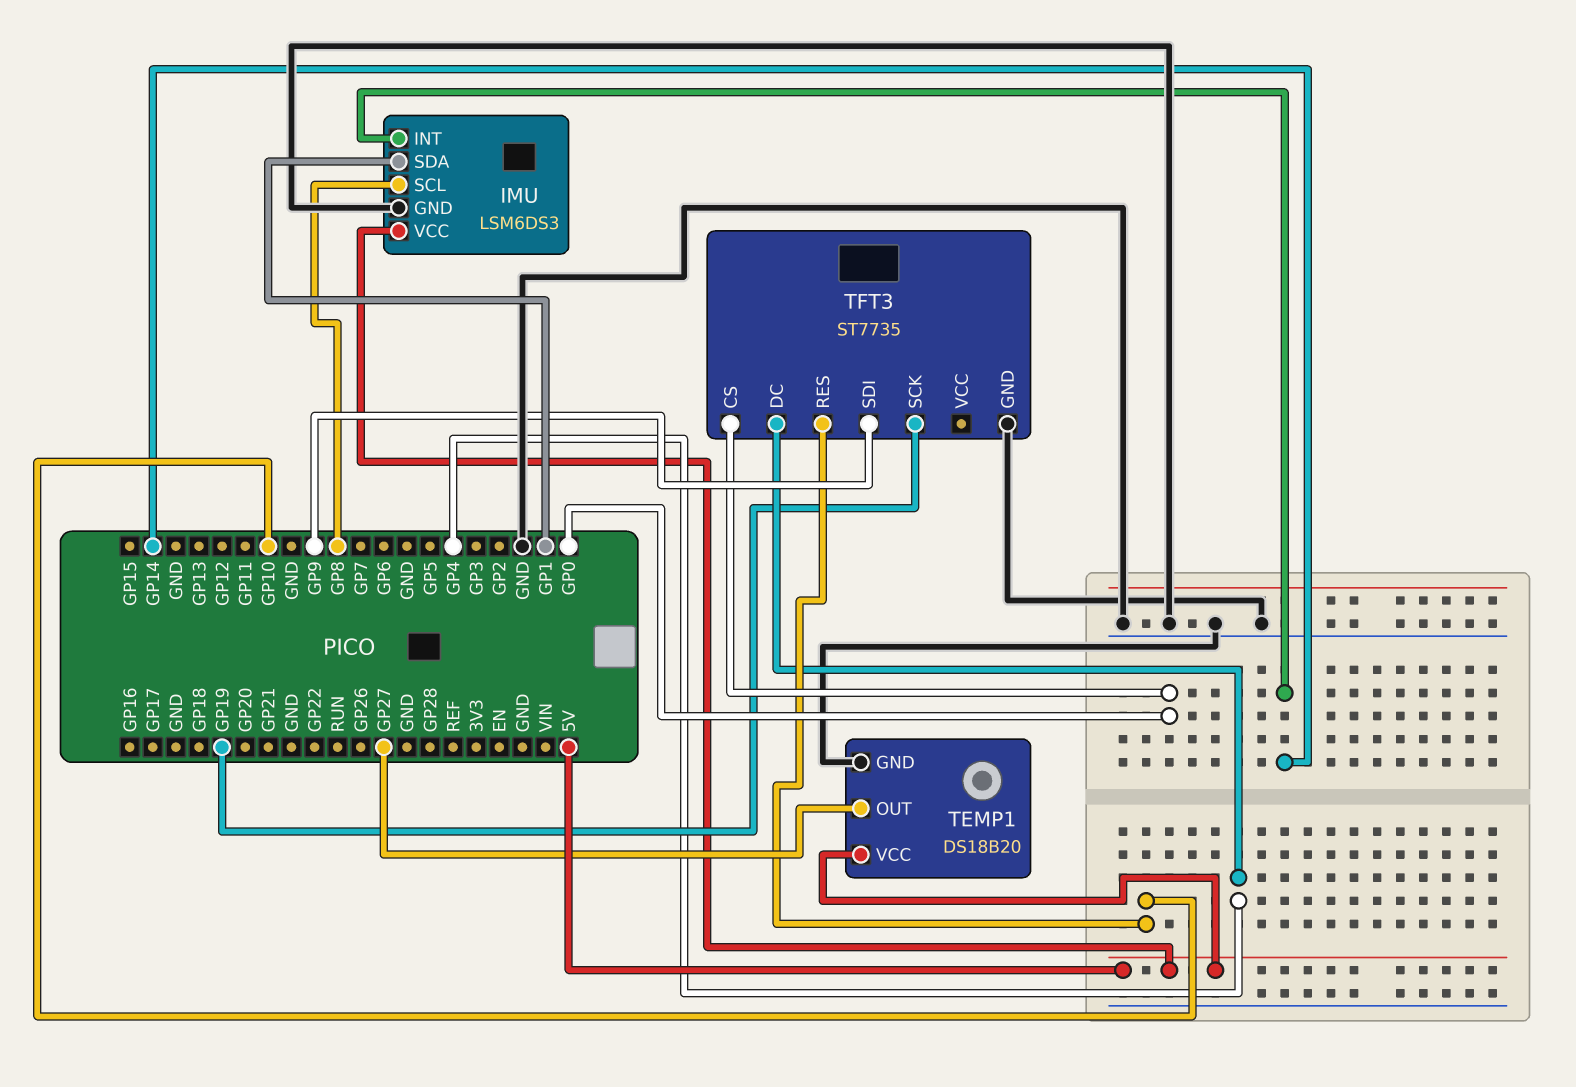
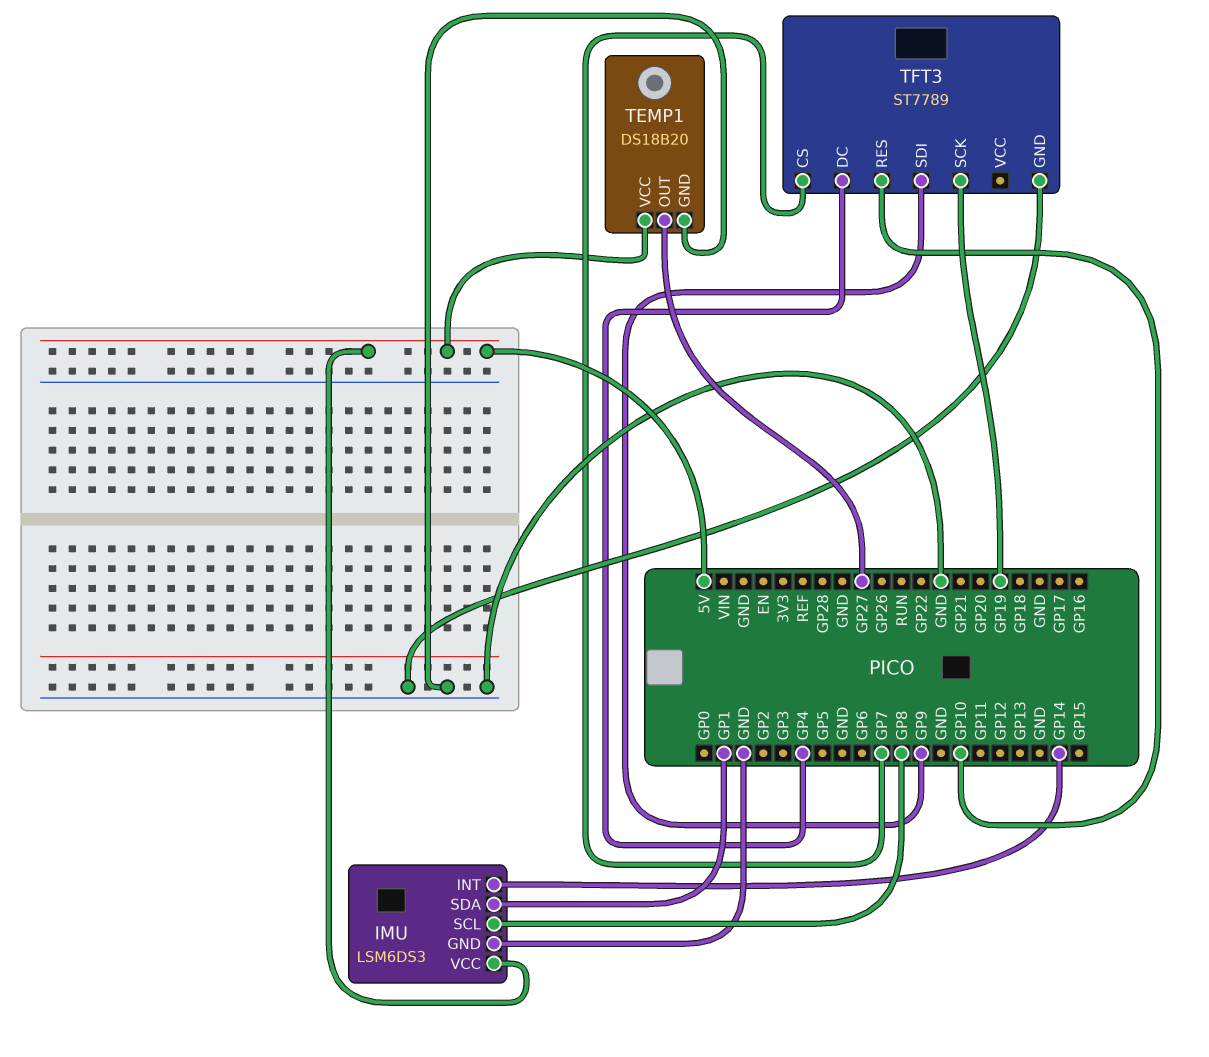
TFT3: ST7735 -> ST7789
TFT3 pin CS: GP0 -> GP7

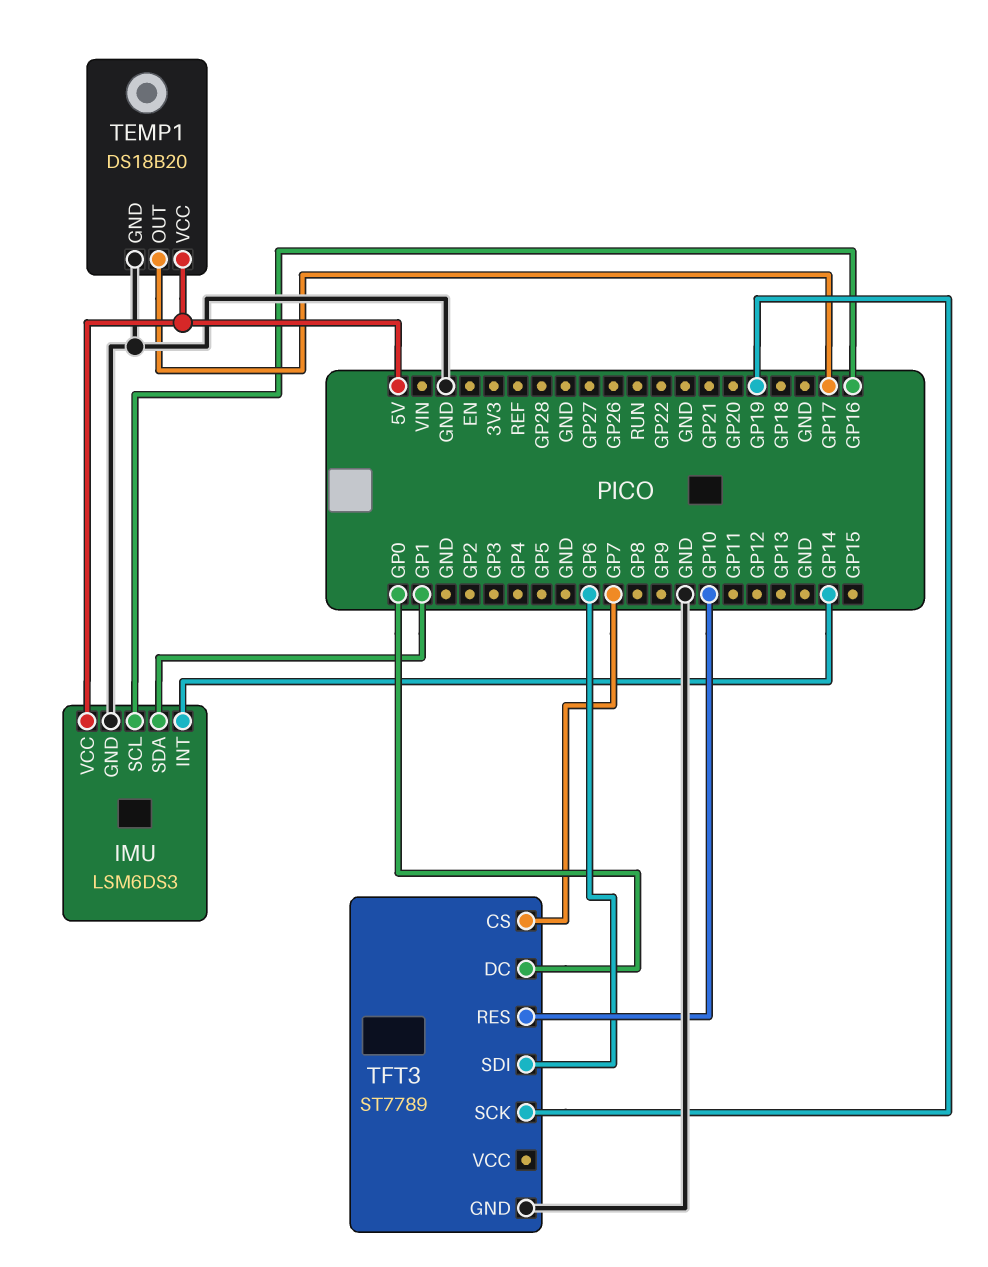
IMU pin SCL: GP8 -> GP16
TEMP1 pin OUT: GP27 -> GP17
TFT3 pin DC: GP4 -> GP0
TFT3 pin SDI: GP9 -> GP6

